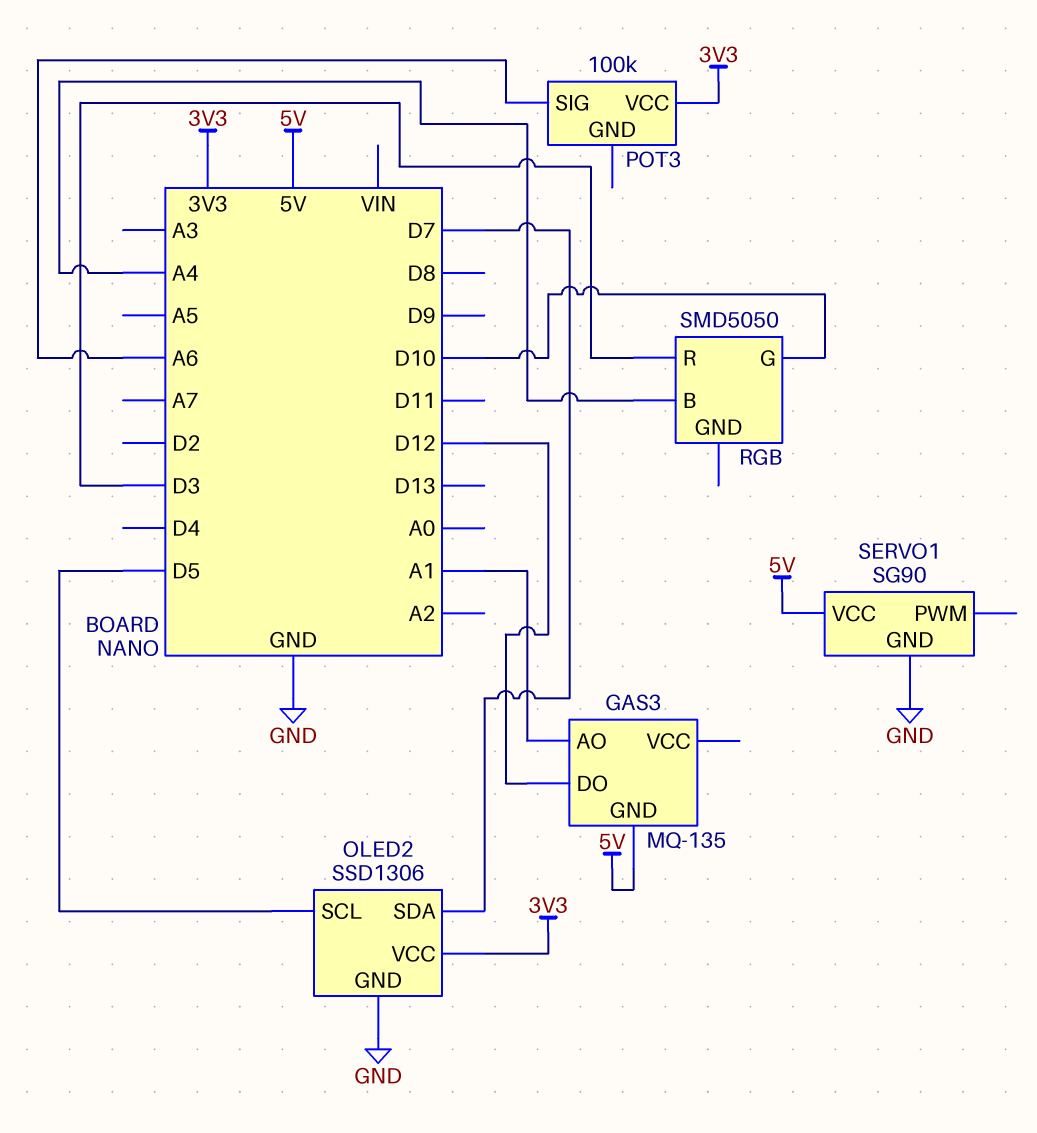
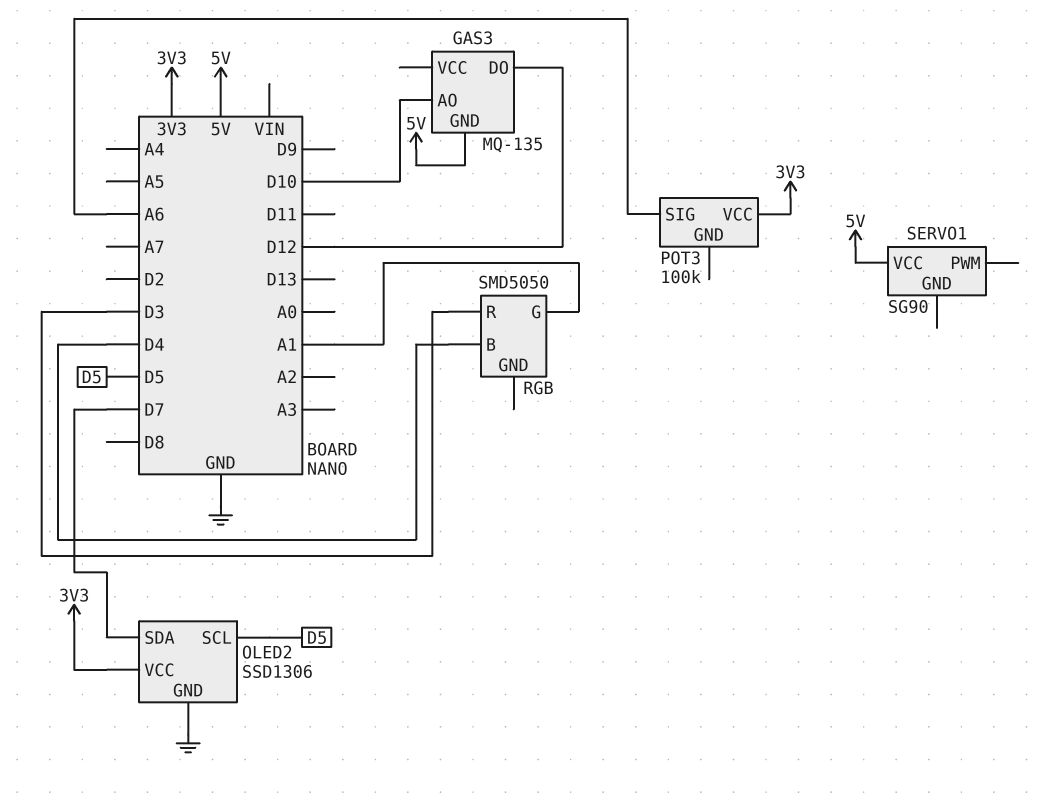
GAS3 pin AO: A1 -> D10
RGB pin B: A4 -> D4
RGB pin G: D10 -> A1
SERVO1 pin GND: GND -> none

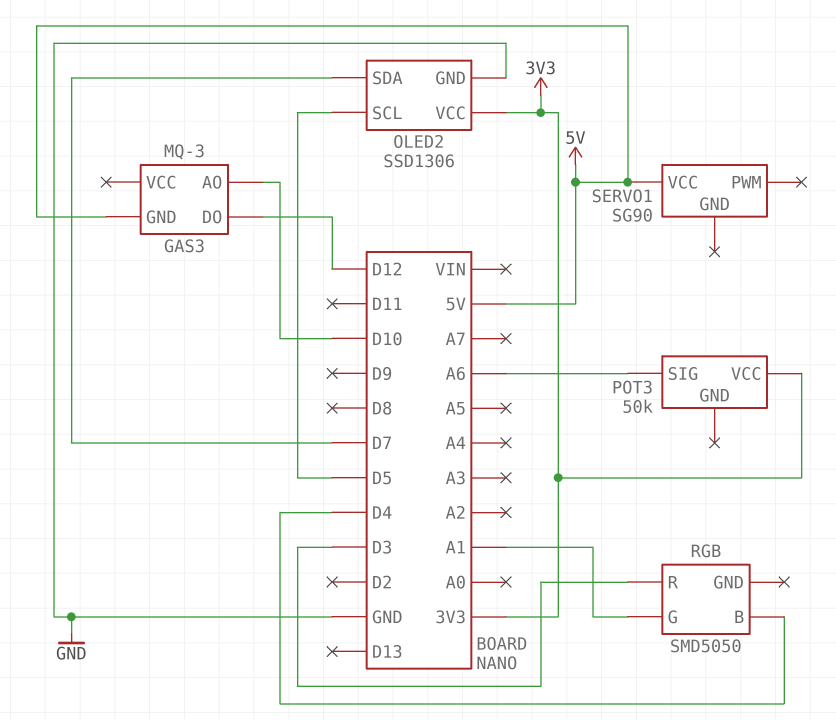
GAS3: MQ-135 -> MQ-3
POT3: 100k -> 50k

